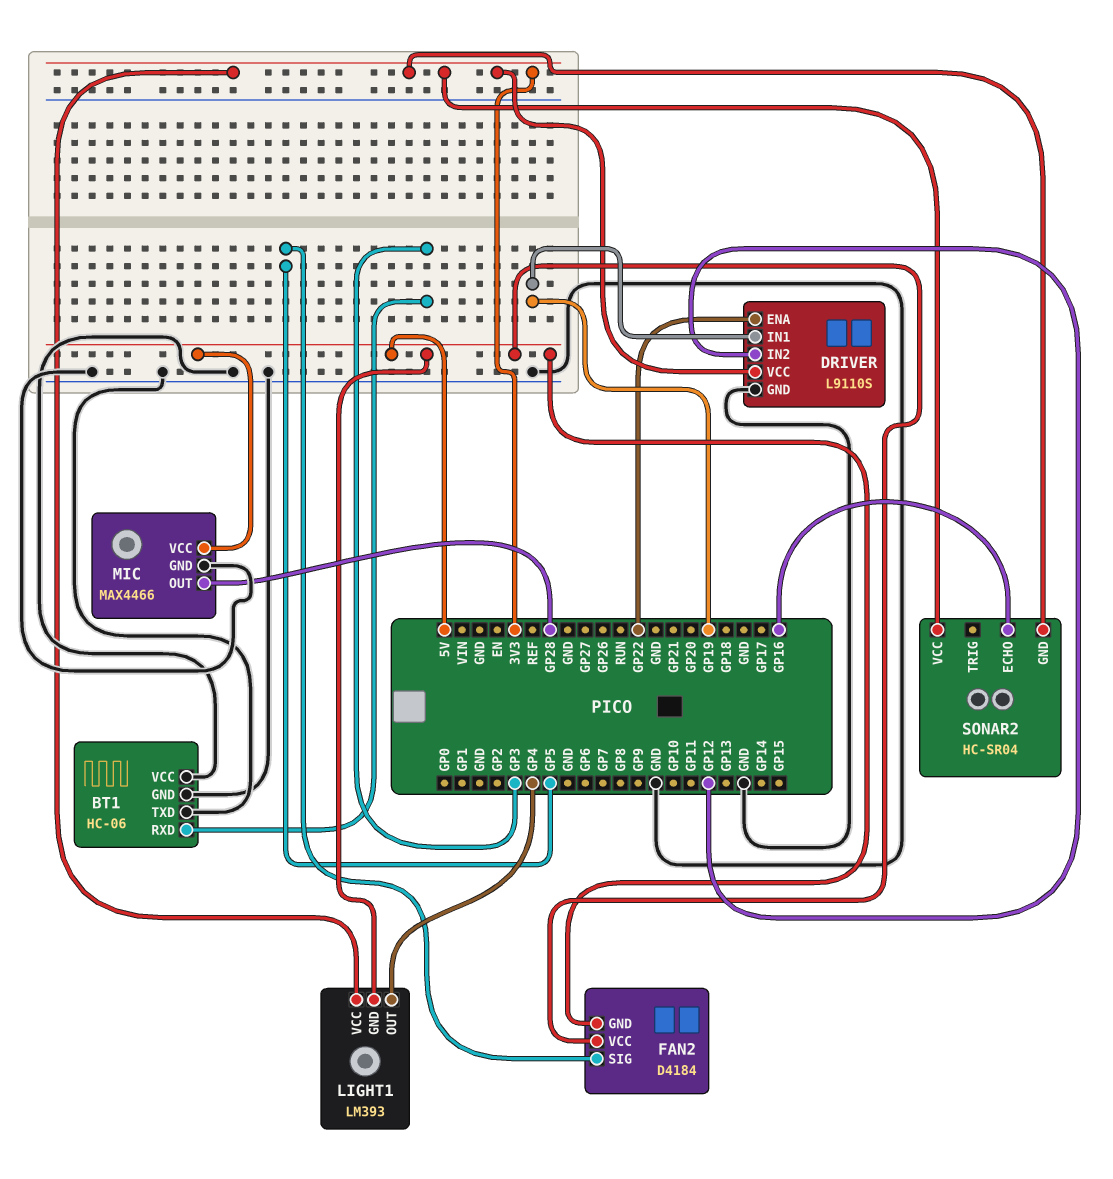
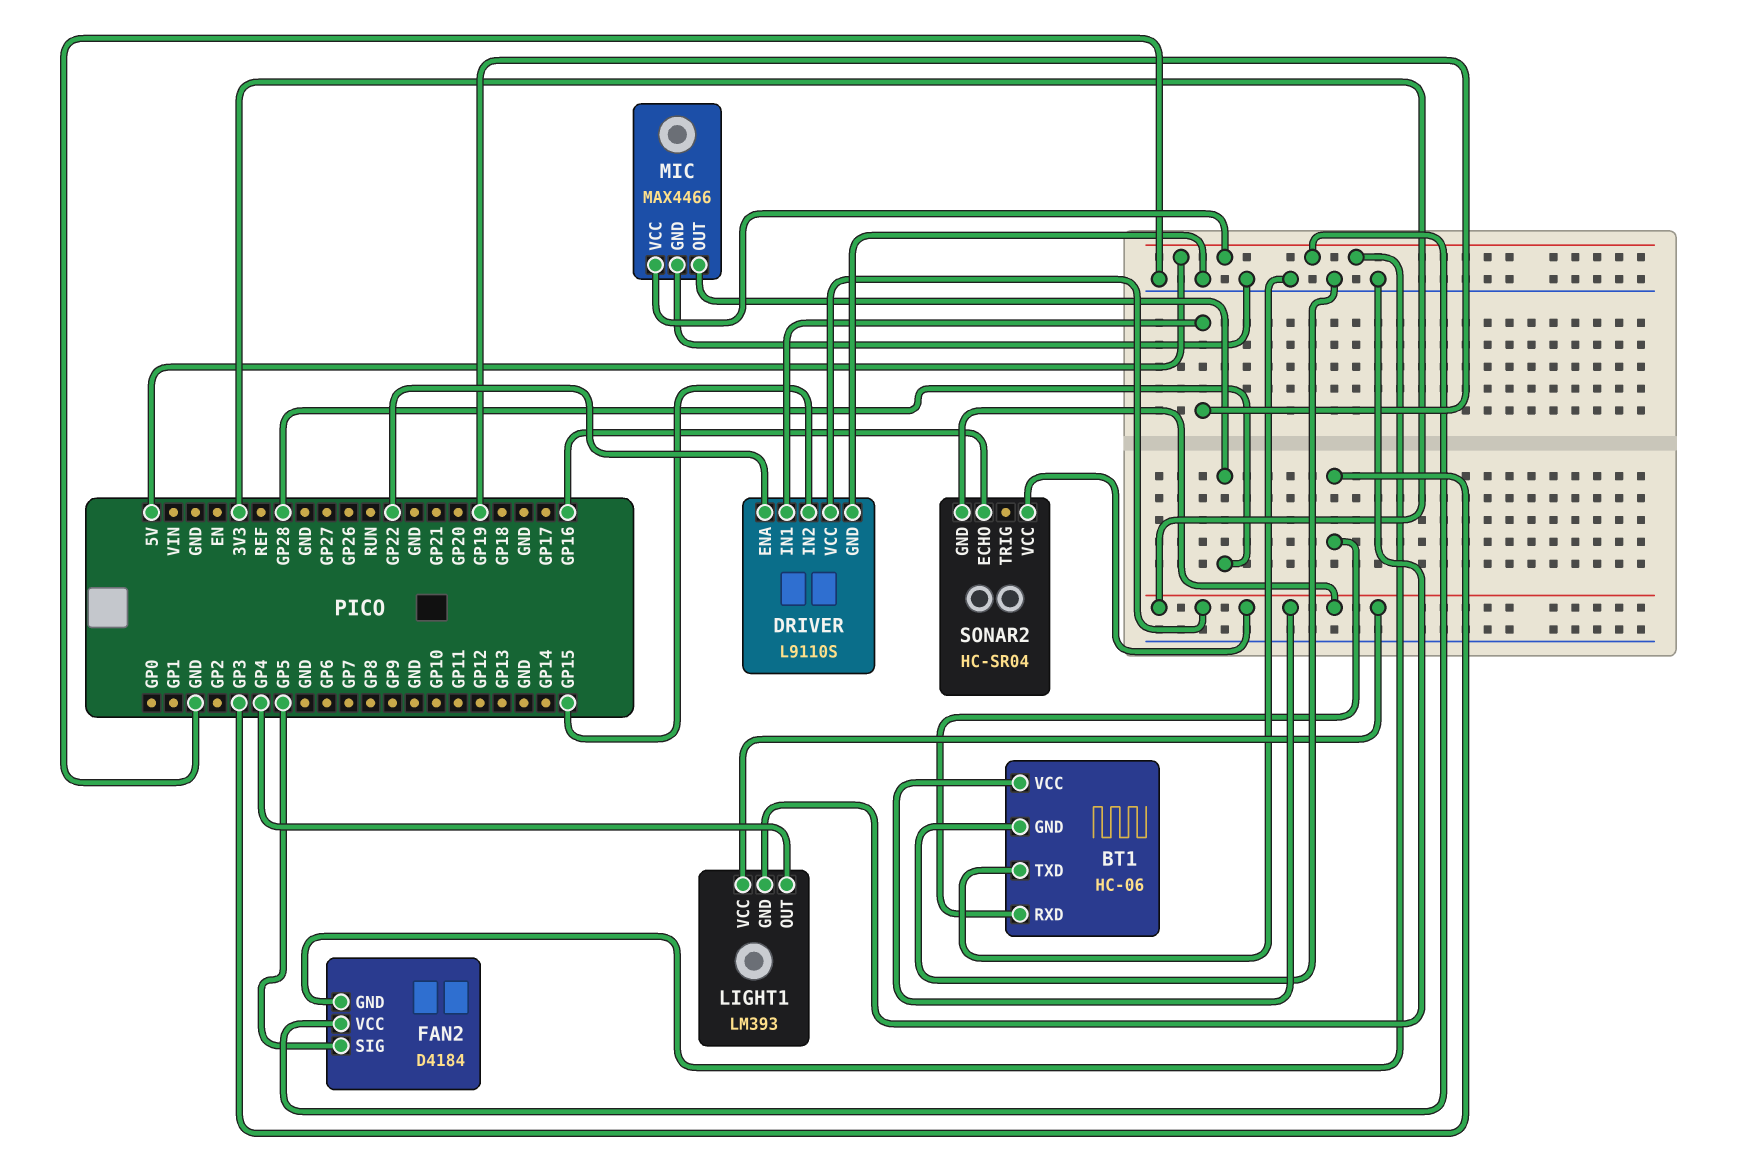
BT1 pin VCC: GND -> 3V3
DRIVER pin IN2: GP12 -> GP15
LIGHT1 pin GND: 5V -> GND

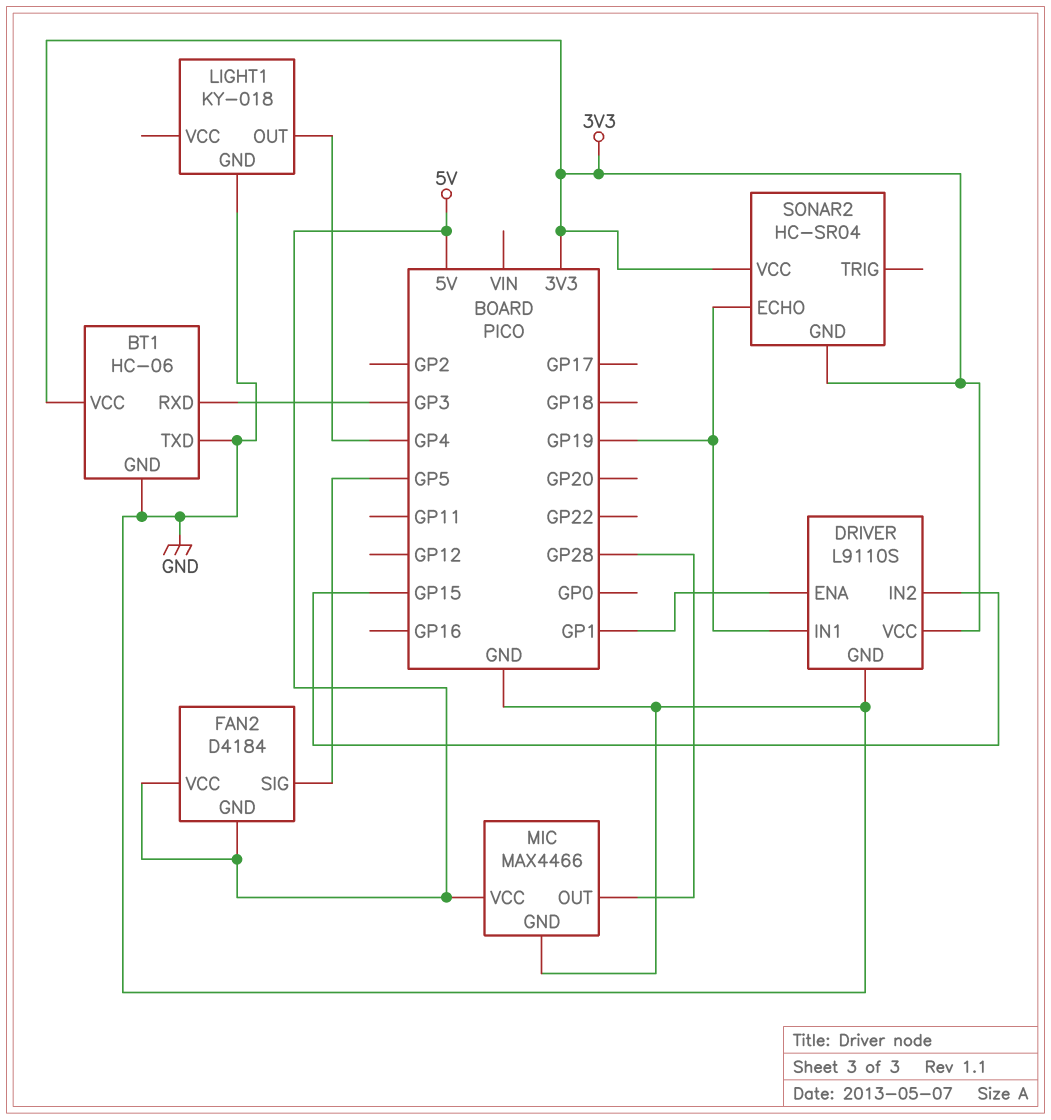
DRIVER pin ENA: GP22 -> GP1
LIGHT1: LM393 -> KY-018
LIGHT1 pin VCC: 3V3 -> none
SONAR2 pin ECHO: GP16 -> GP19

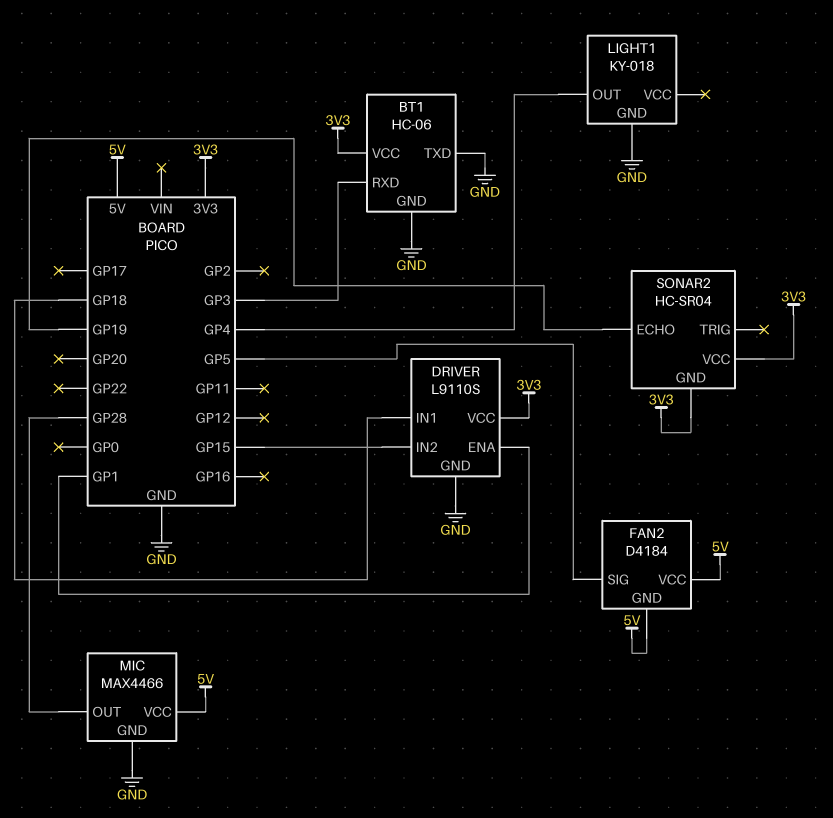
DRIVER pin IN1: GP19 -> GP18

